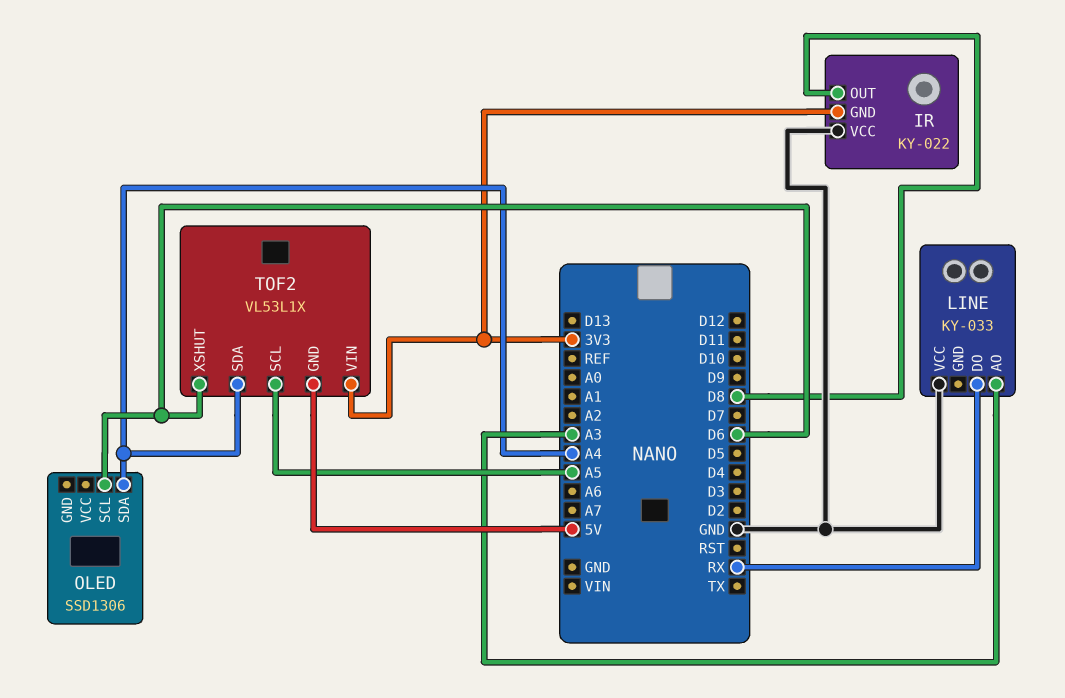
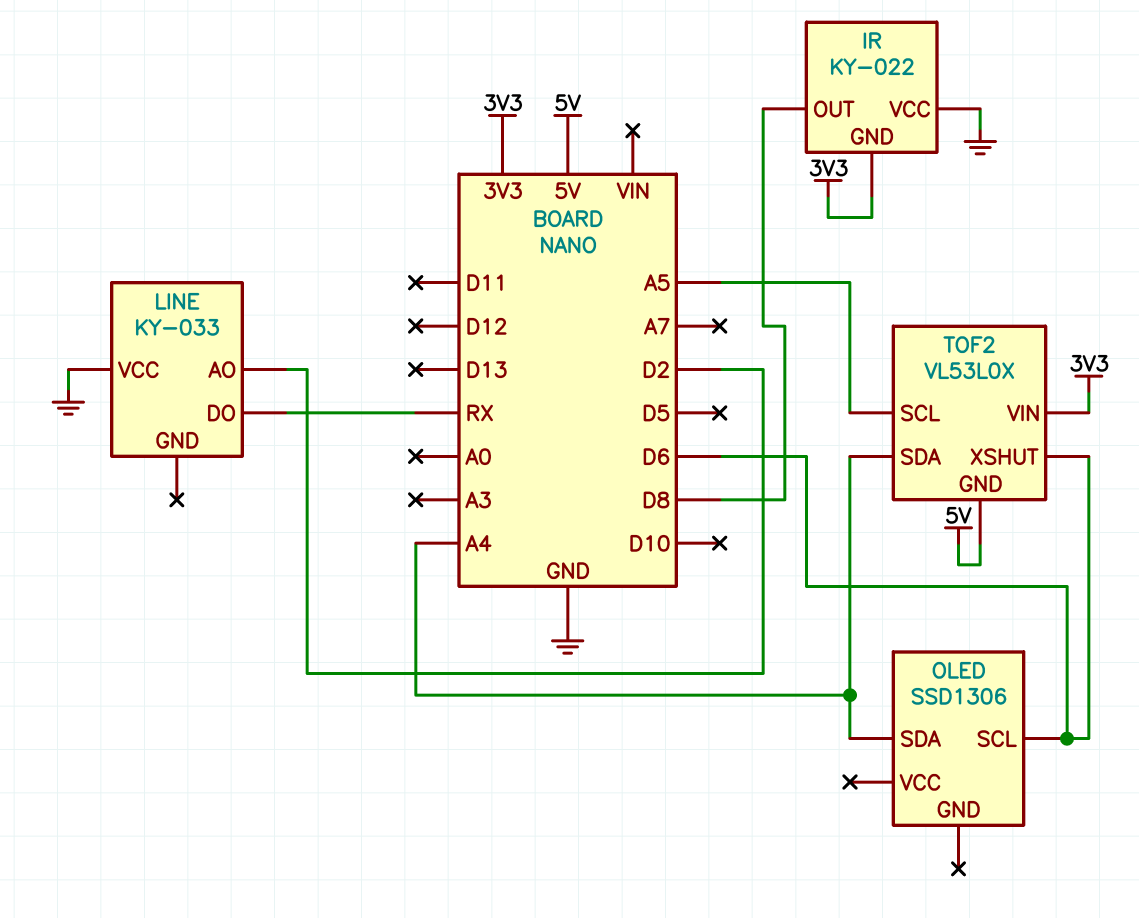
LINE pin AO: A3 -> D2
TOF2: VL53L1X -> VL53L0X

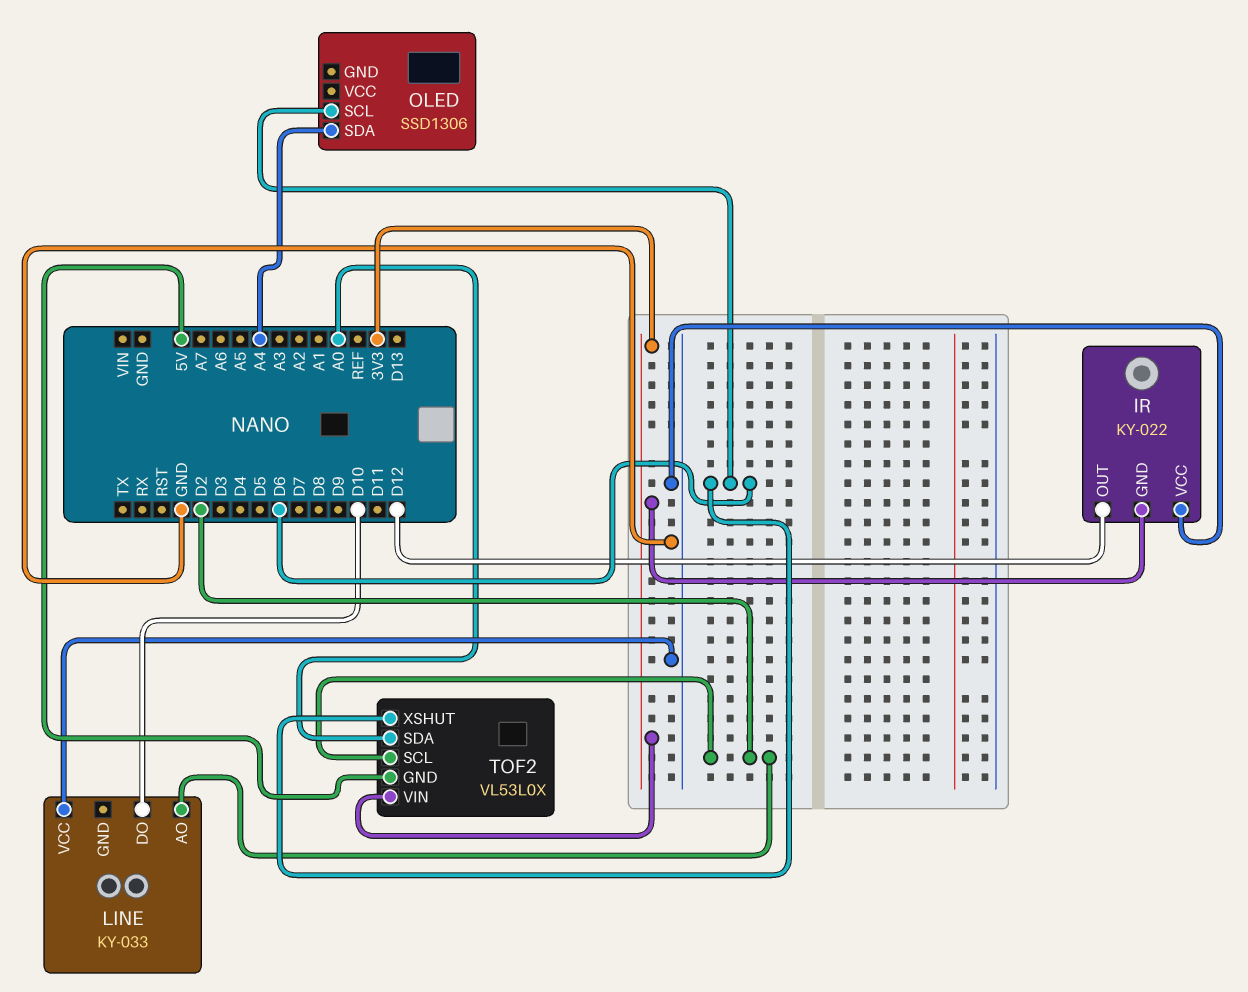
IR pin OUT: D8 -> D12
LINE pin DO: RX -> D10
TOF2 pin SCL: A5 -> D2
TOF2 pin SDA: A4 -> A0

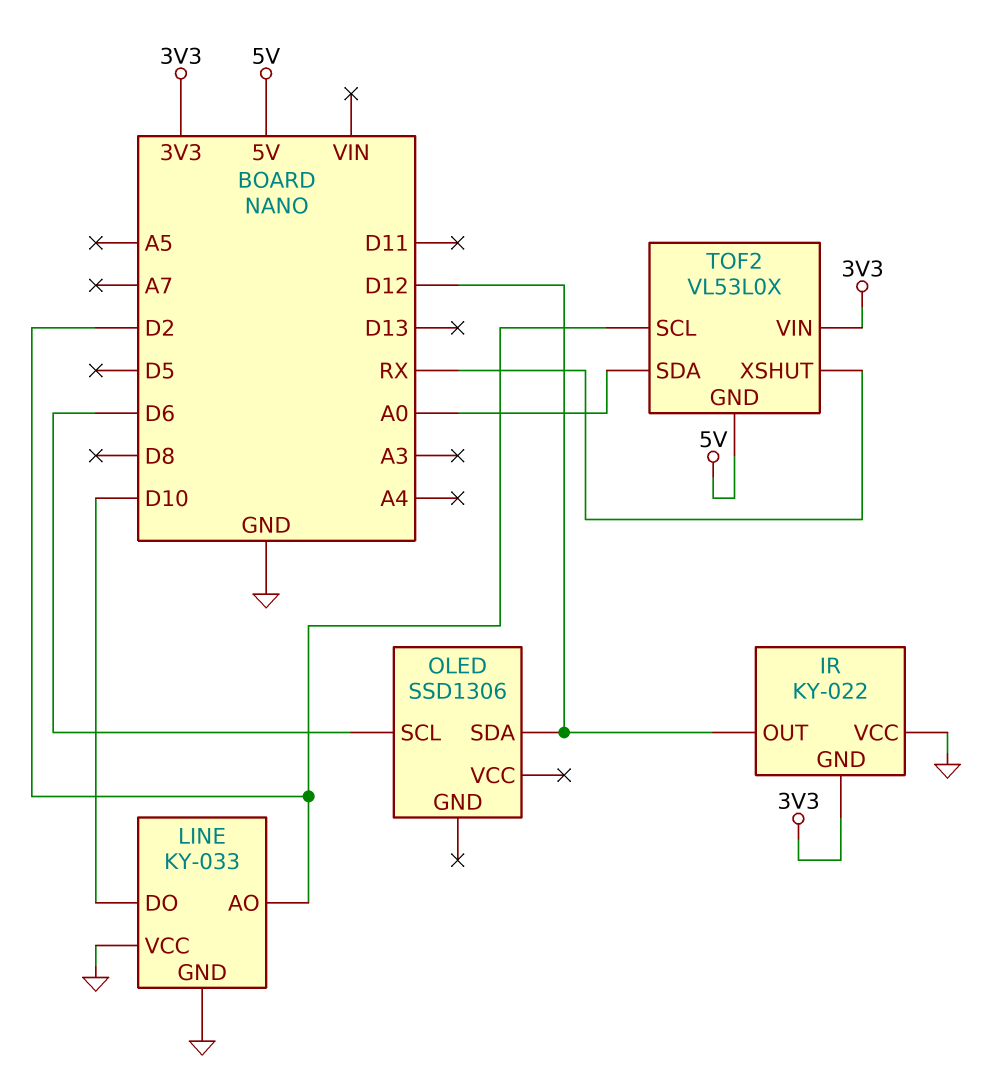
LINE pin GND: none -> GND
OLED pin SDA: A4 -> D12
TOF2 pin XSHUT: D6 -> RX

